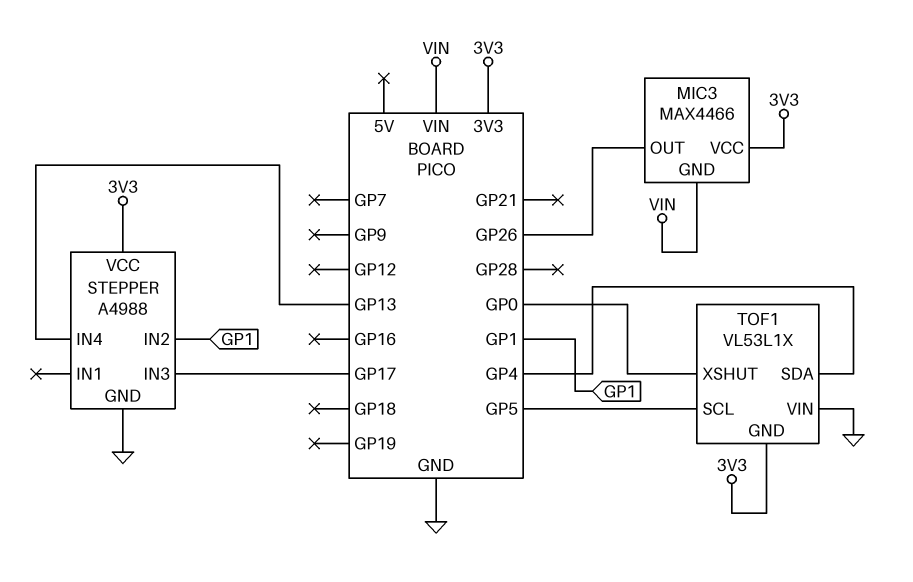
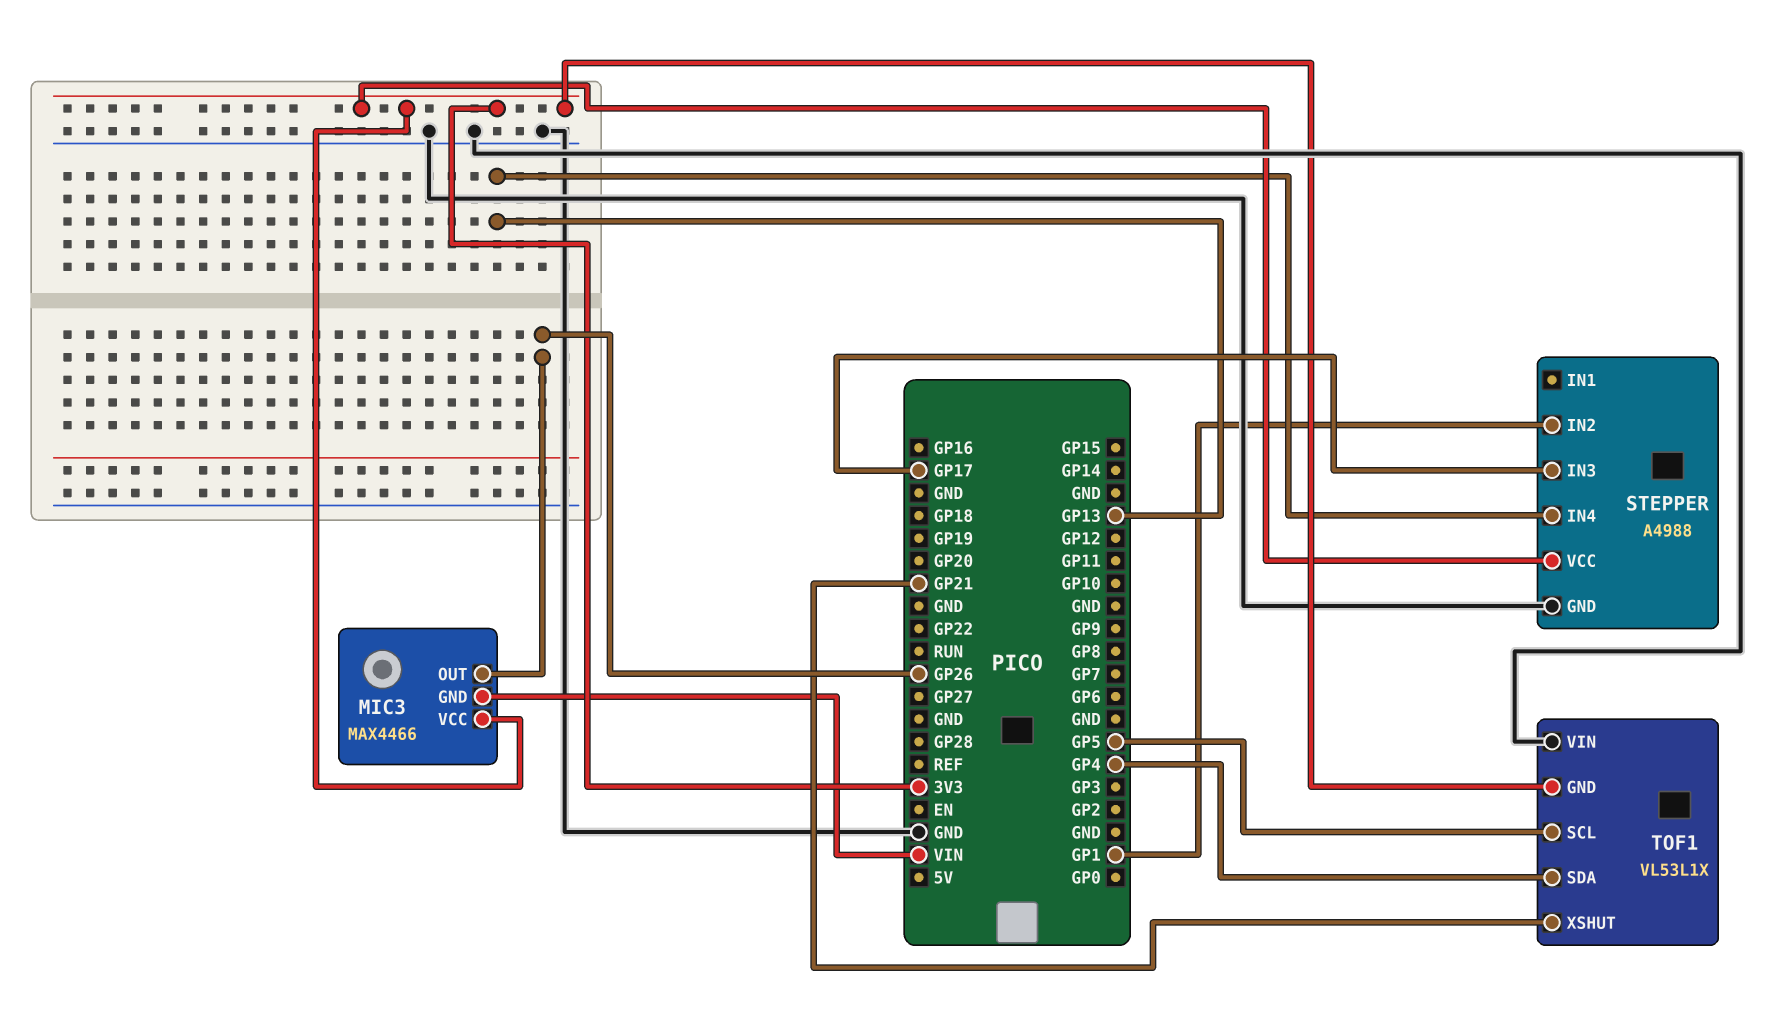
TOF1 pin XSHUT: GP0 -> GP21

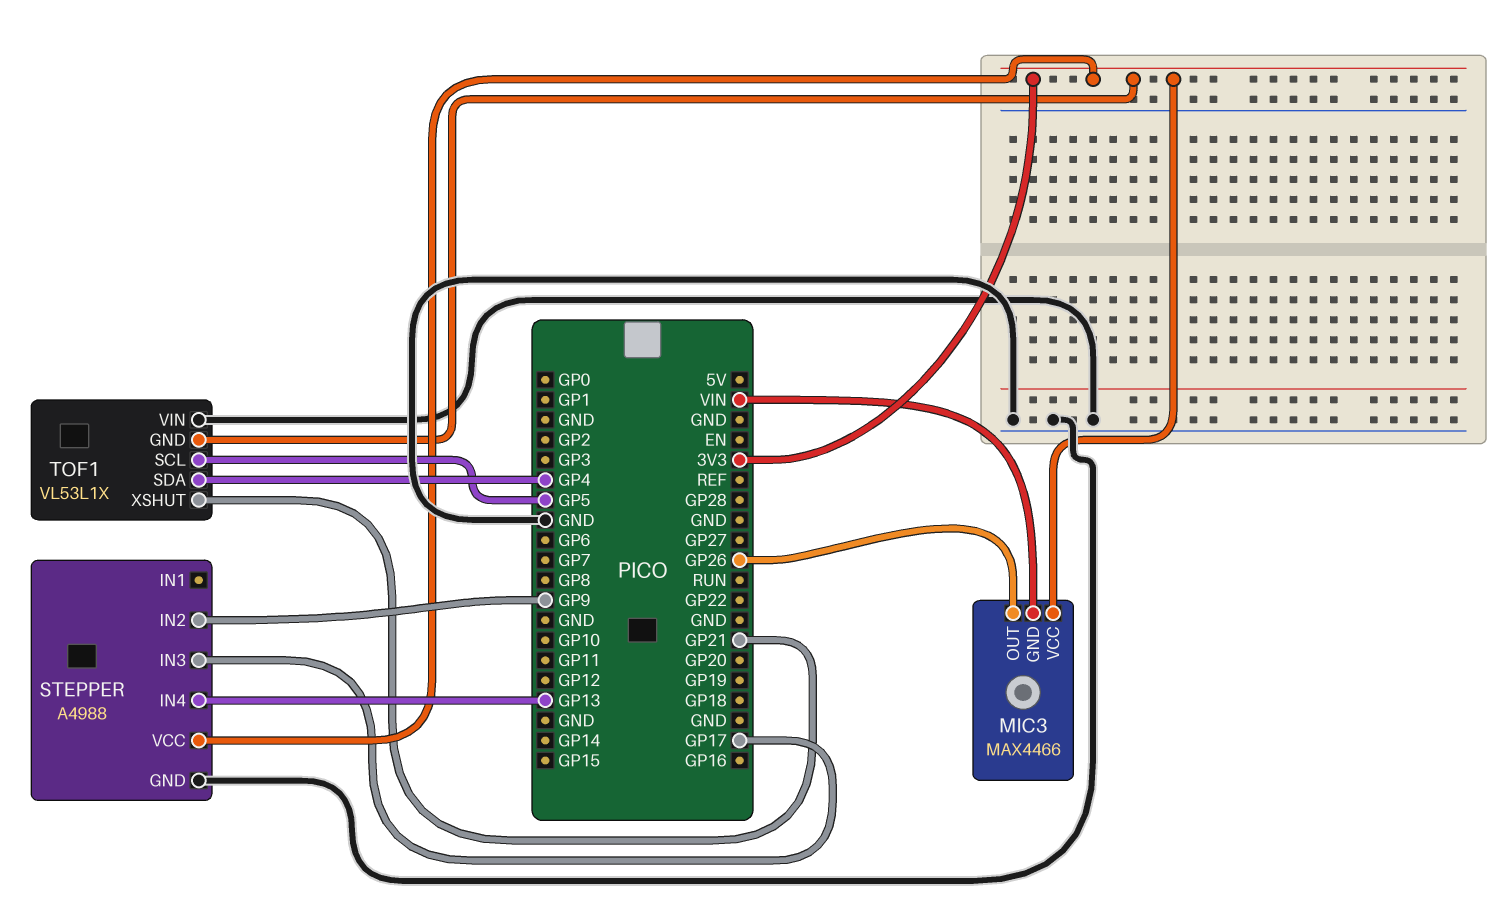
STEPPER pin IN2: GP1 -> GP9

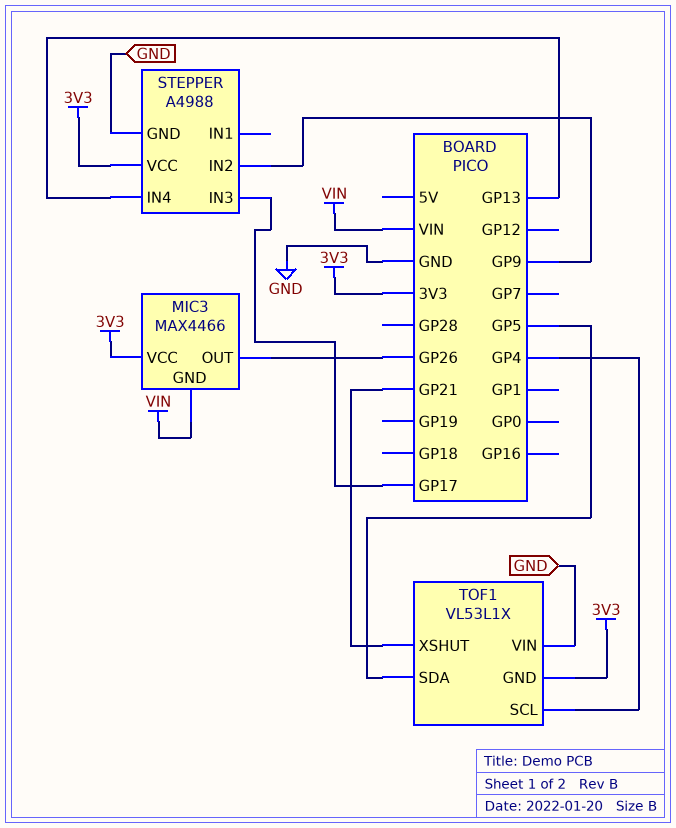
TOF1 pin SCL: GP5 -> GP4
TOF1 pin SDA: GP4 -> GP5

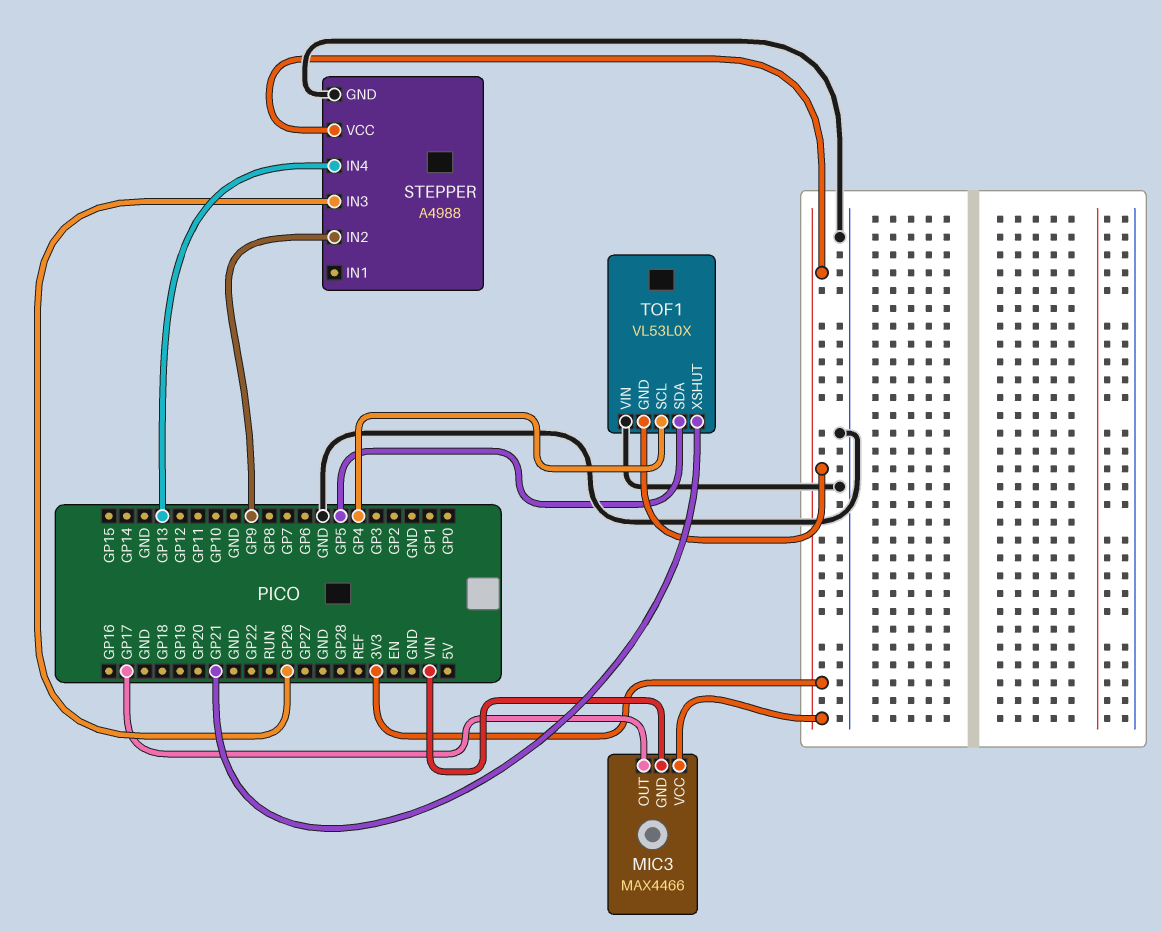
MIC3 pin OUT: GP26 -> GP17
STEPPER pin IN3: GP17 -> GP26
TOF1: VL53L1X -> VL53L0X

